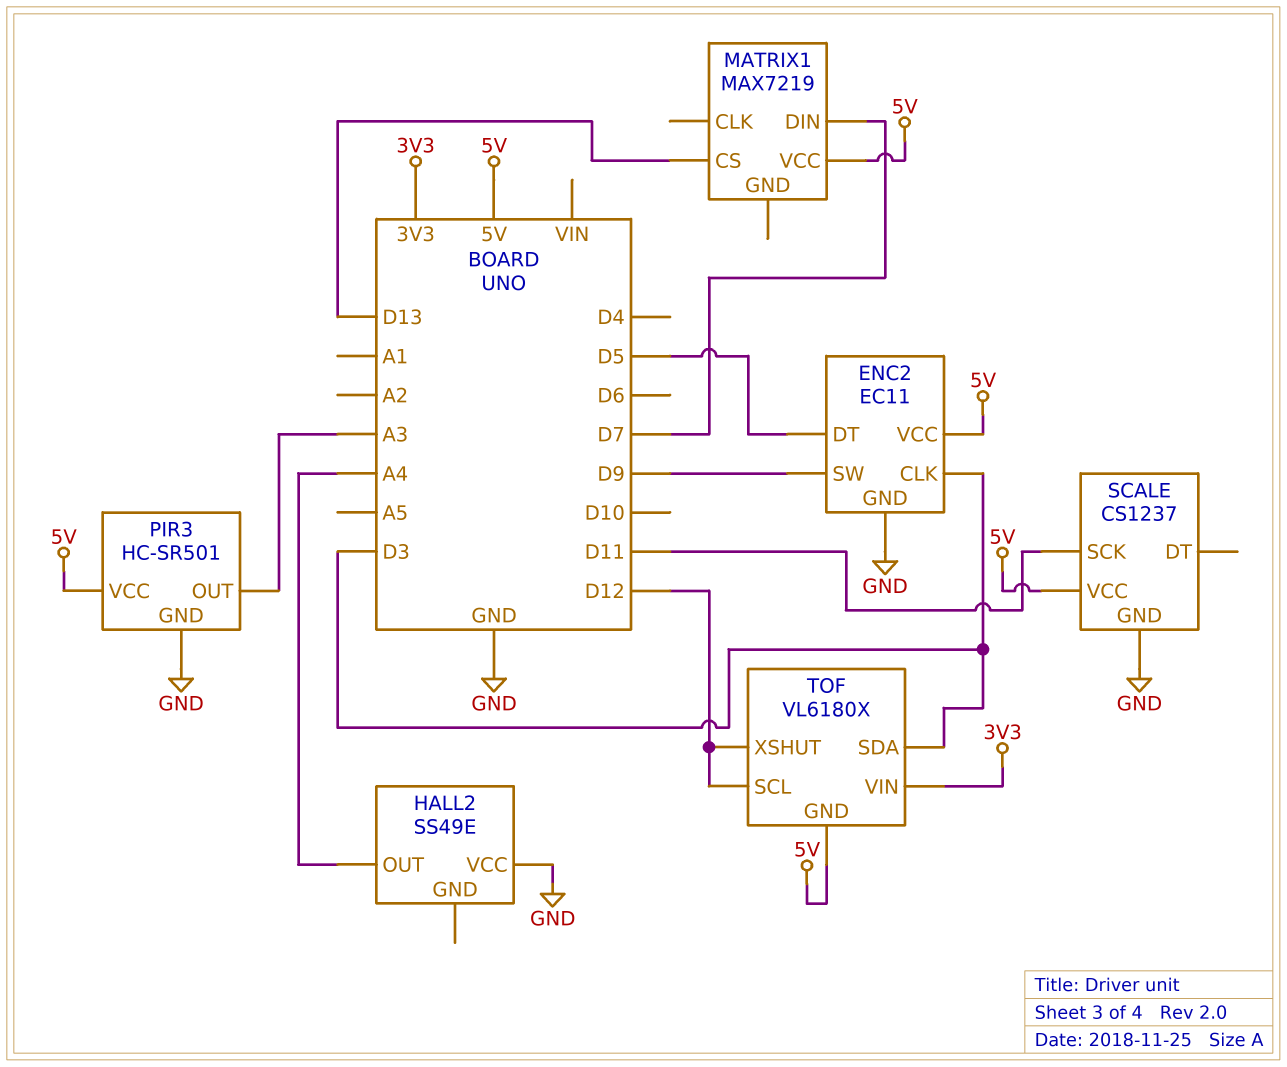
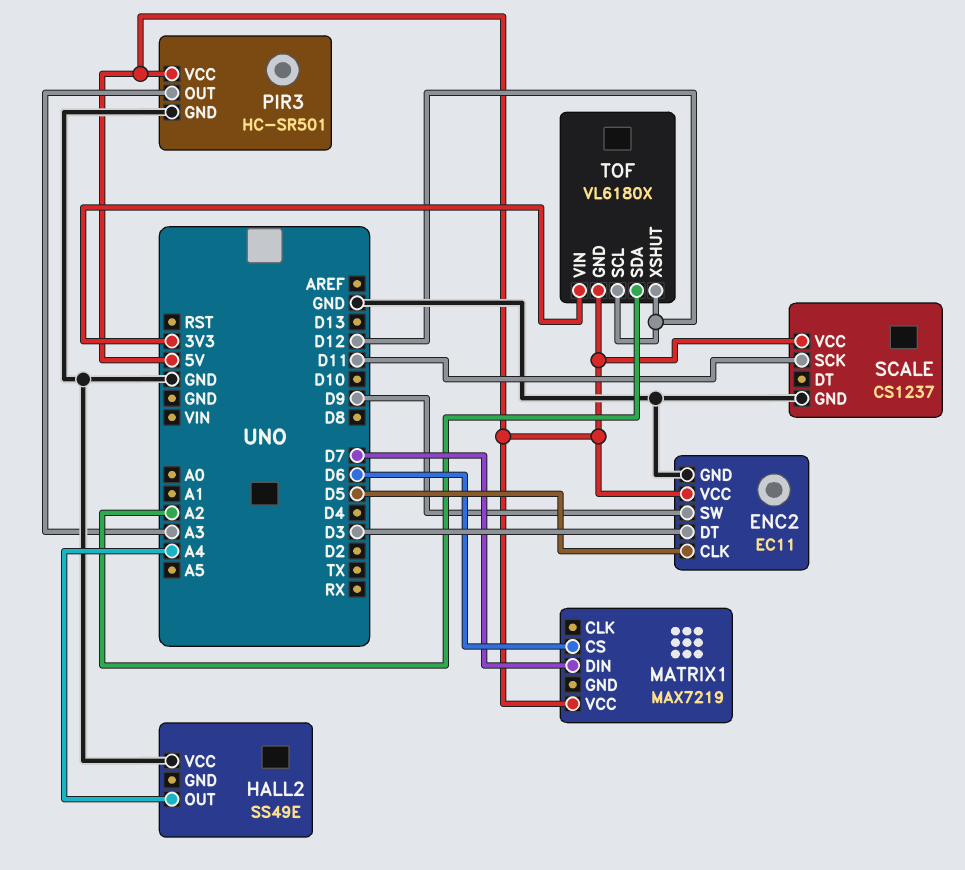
ENC2 pin CLK: D3 -> D5
ENC2 pin DT: D5 -> D3
MATRIX1 pin CS: D13 -> D6
TOF pin SDA: D3 -> A2

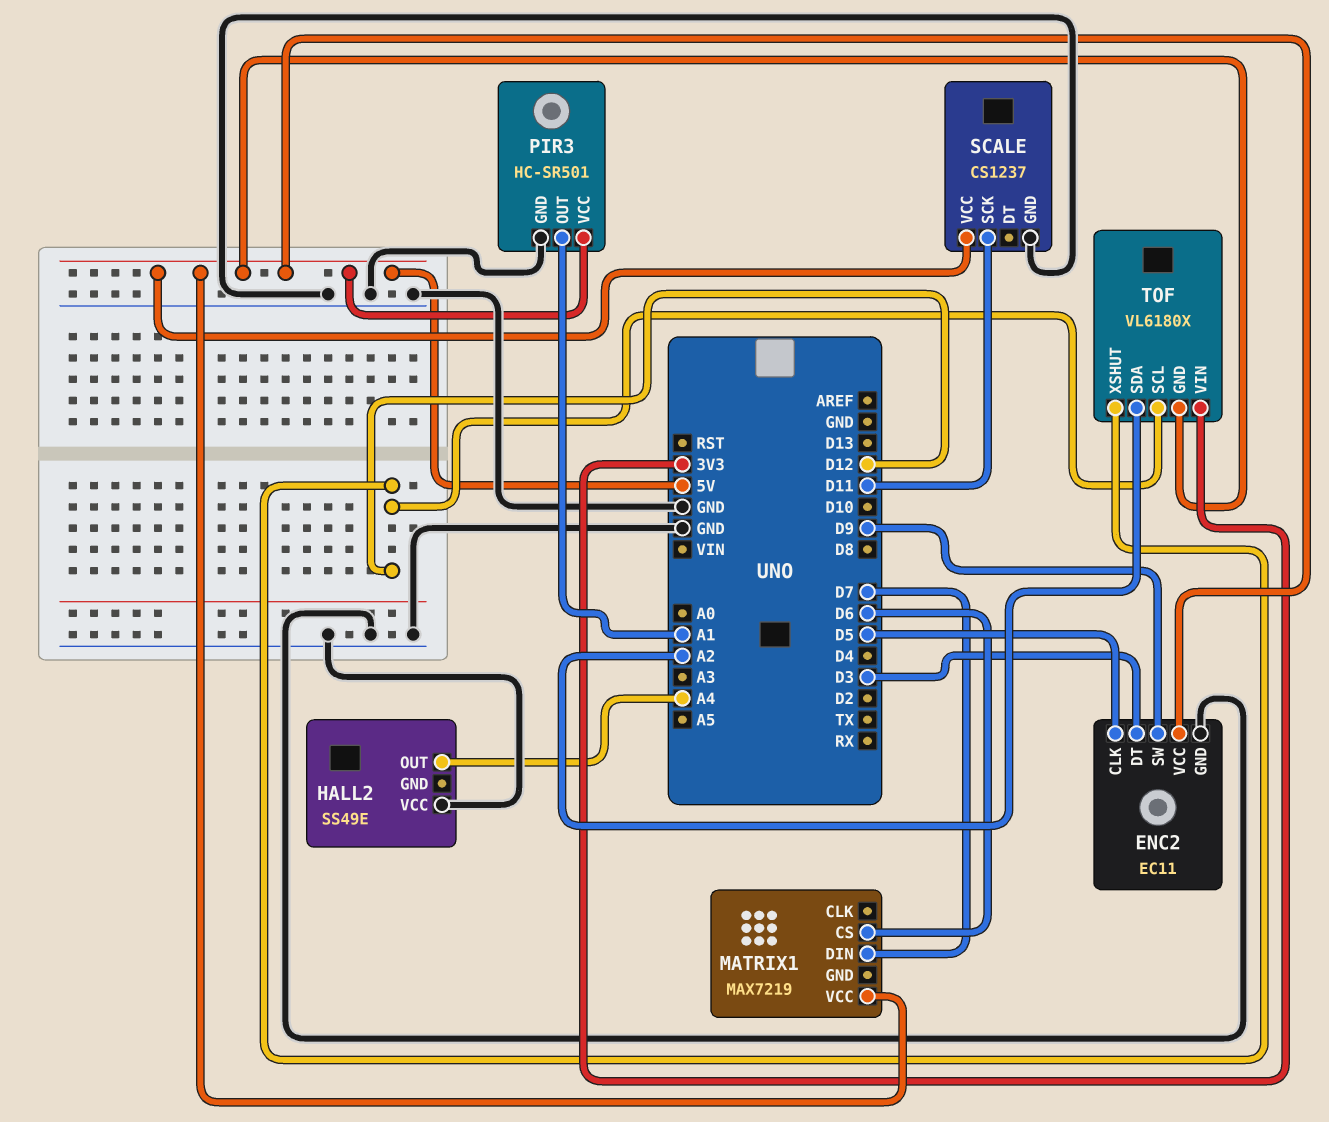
PIR3 pin OUT: A3 -> A1

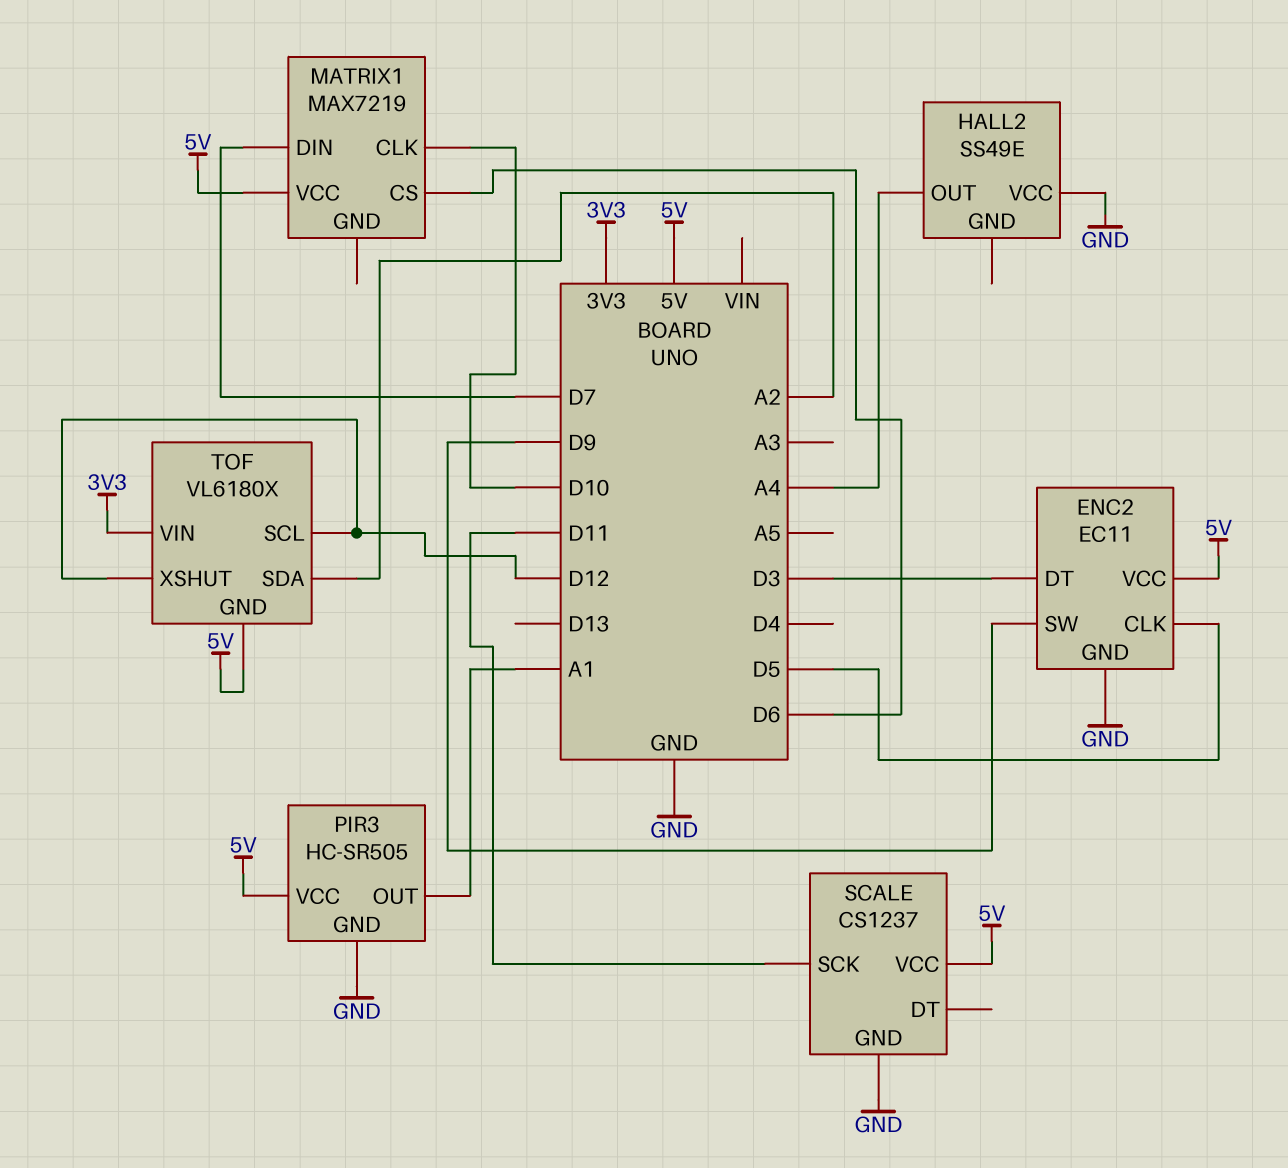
MATRIX1 pin CLK: none -> D10
PIR3: HC-SR501 -> HC-SR505

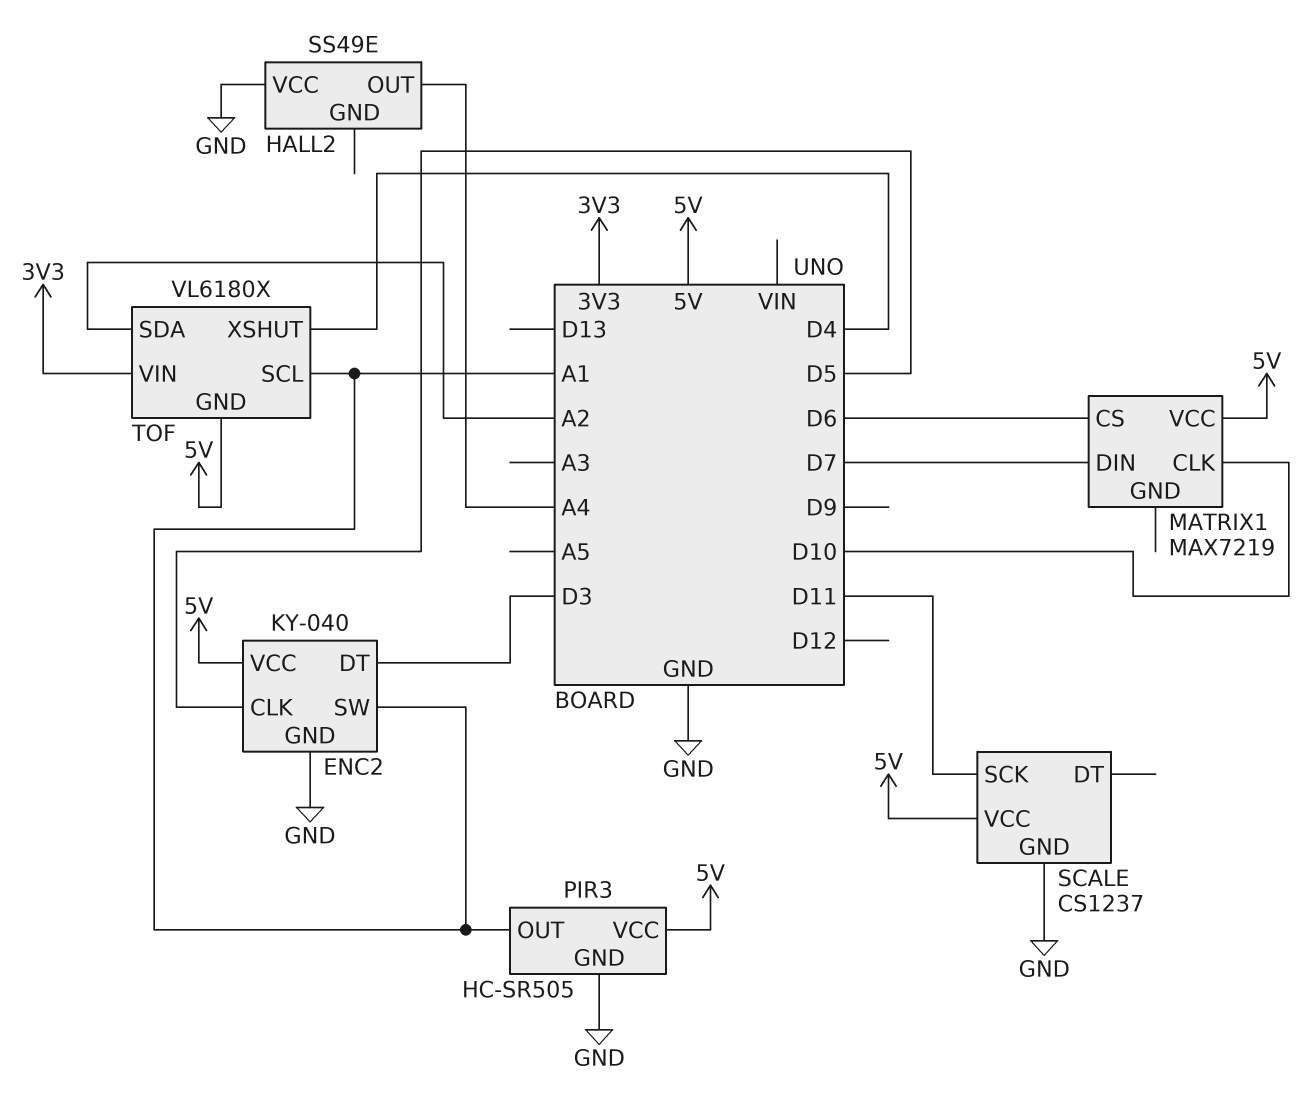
ENC2: EC11 -> KY-040
ENC2 pin SW: D9 -> A1
TOF pin SCL: D12 -> A1
TOF pin XSHUT: D12 -> D4

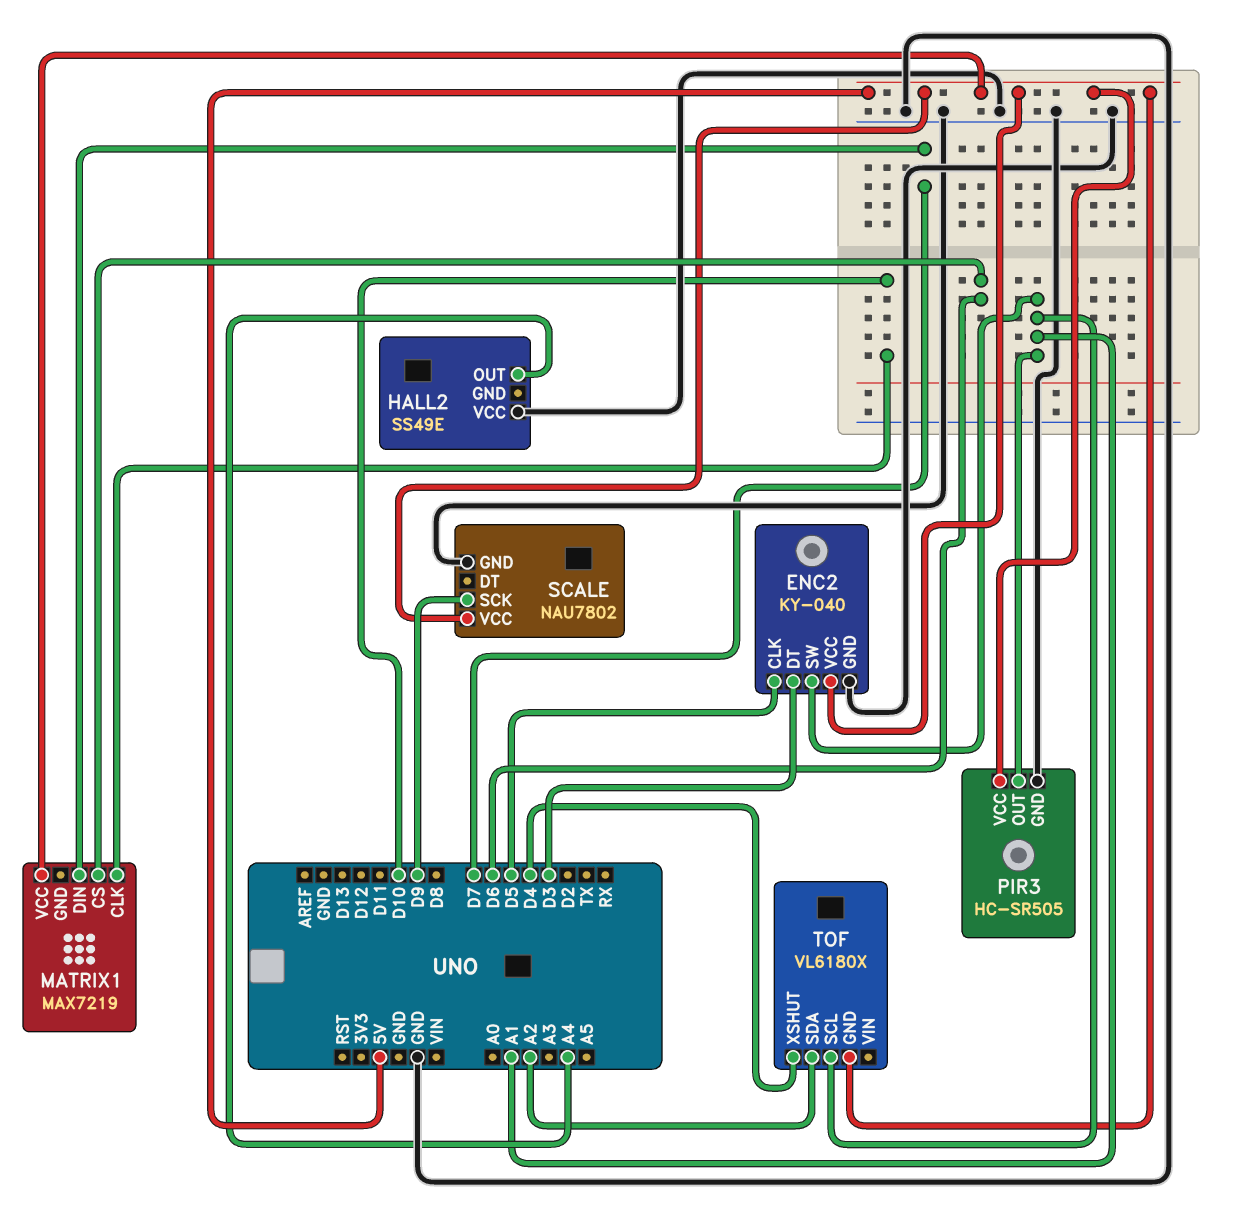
SCALE: CS1237 -> NAU7802
SCALE pin SCK: D11 -> D9
TOF pin VIN: 3V3 -> none

